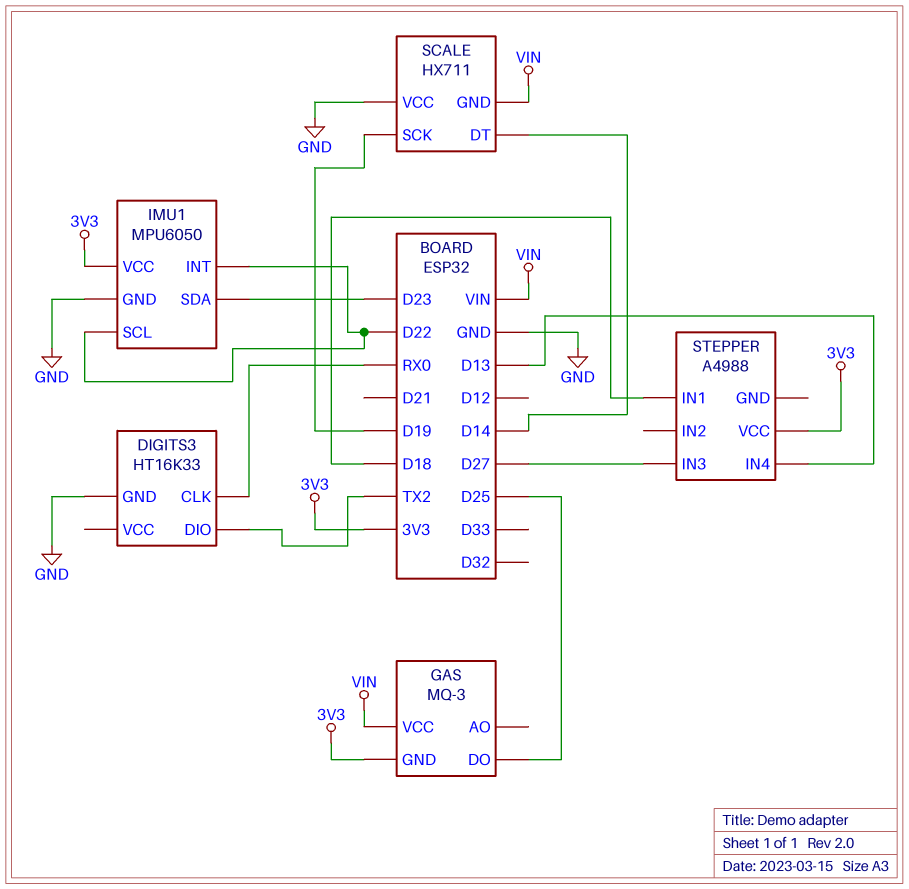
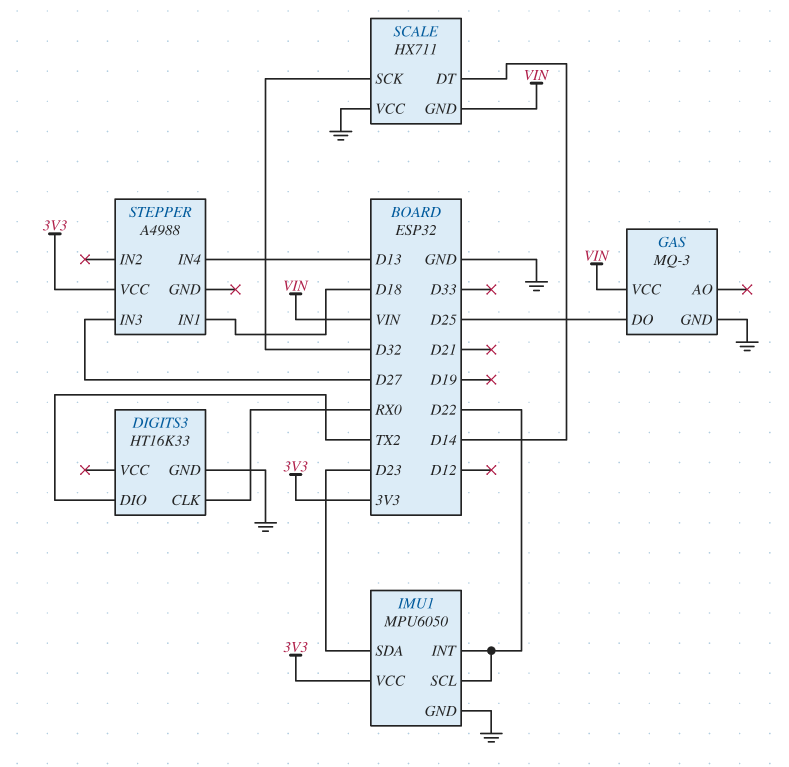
GAS pin GND: 3V3 -> GND
SCALE pin SCK: D19 -> D32

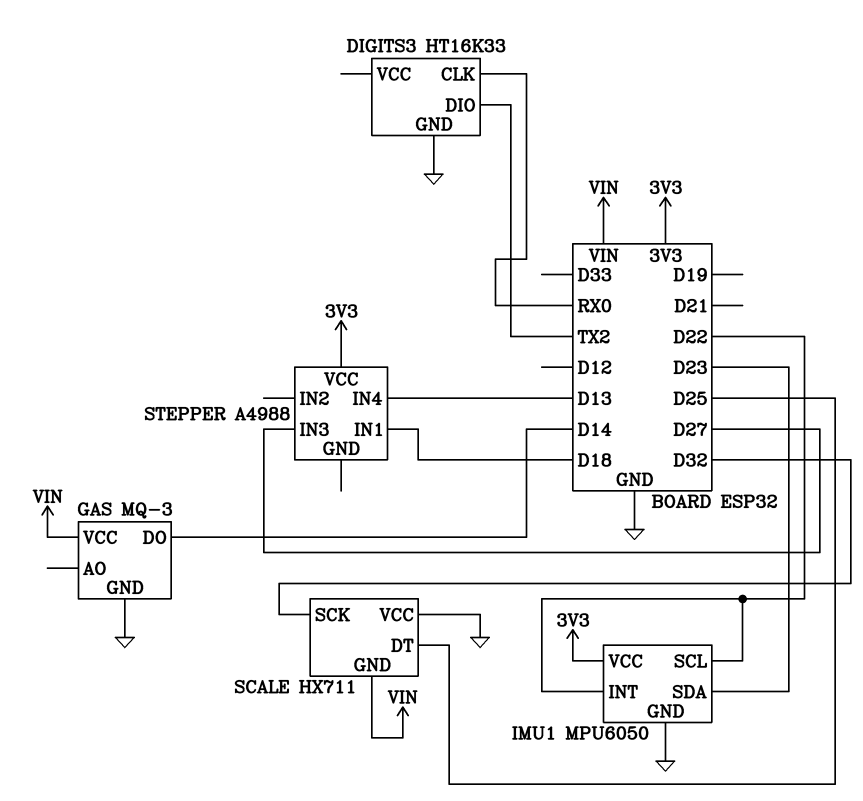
GAS pin DO: D25 -> D14
SCALE pin DT: D14 -> D25

